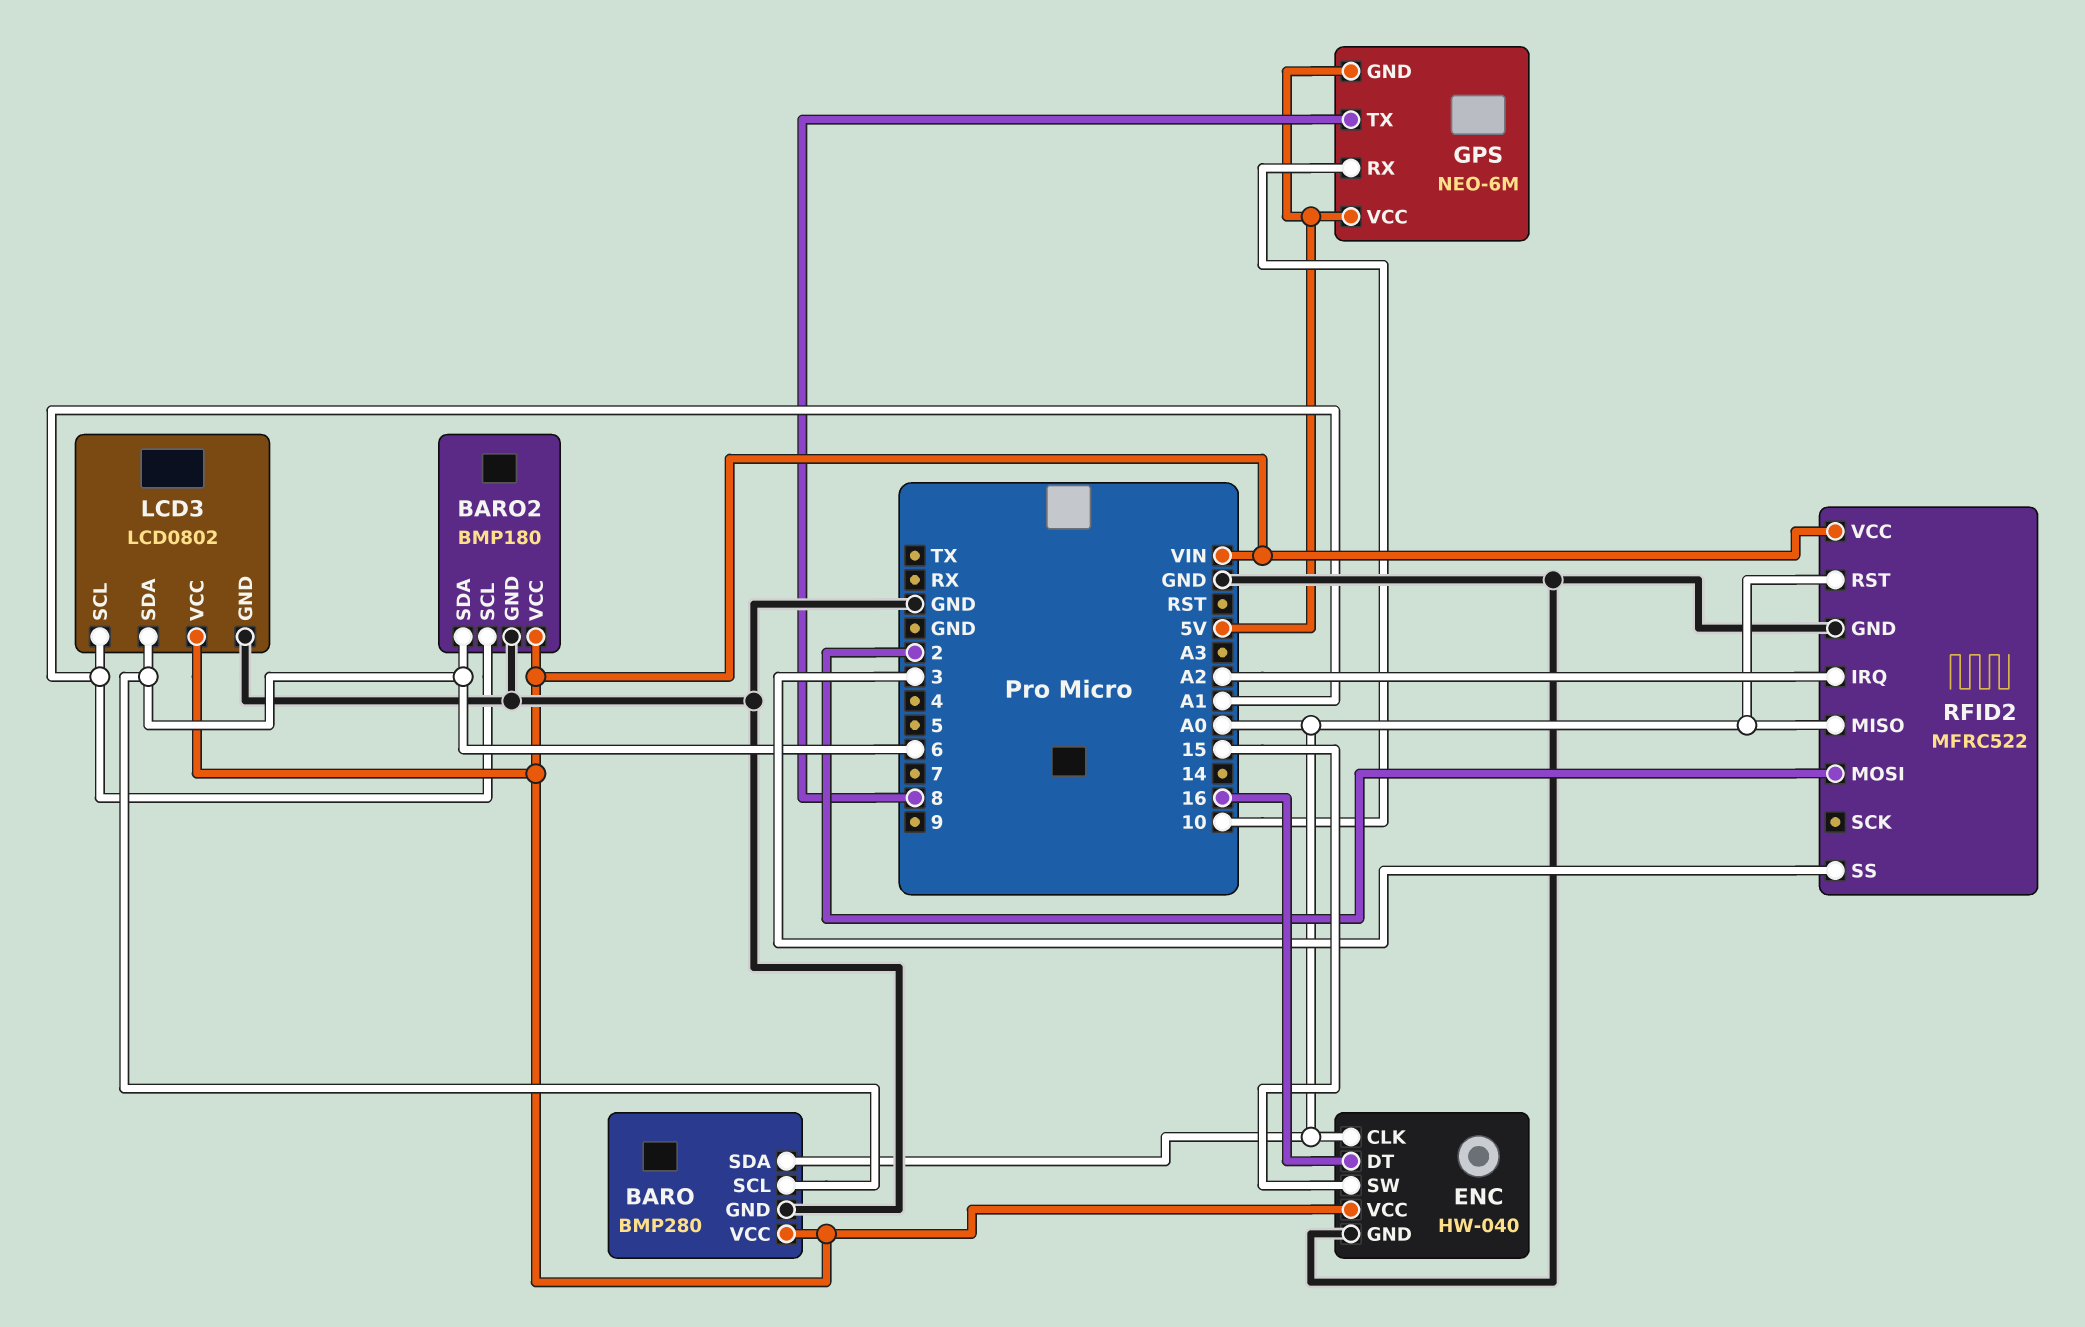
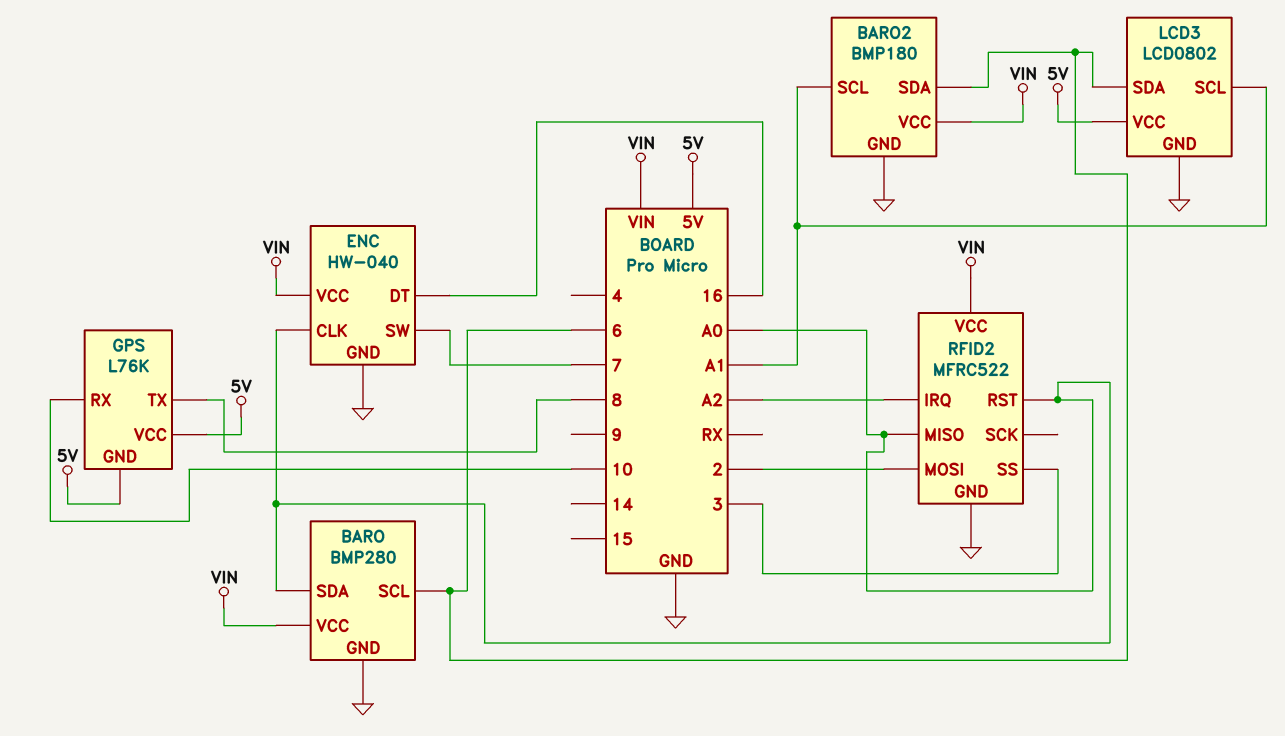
ENC pin SW: 15 -> 7
GPS: NEO-6M -> L76K
LCD3 pin VCC: VIN -> 5V

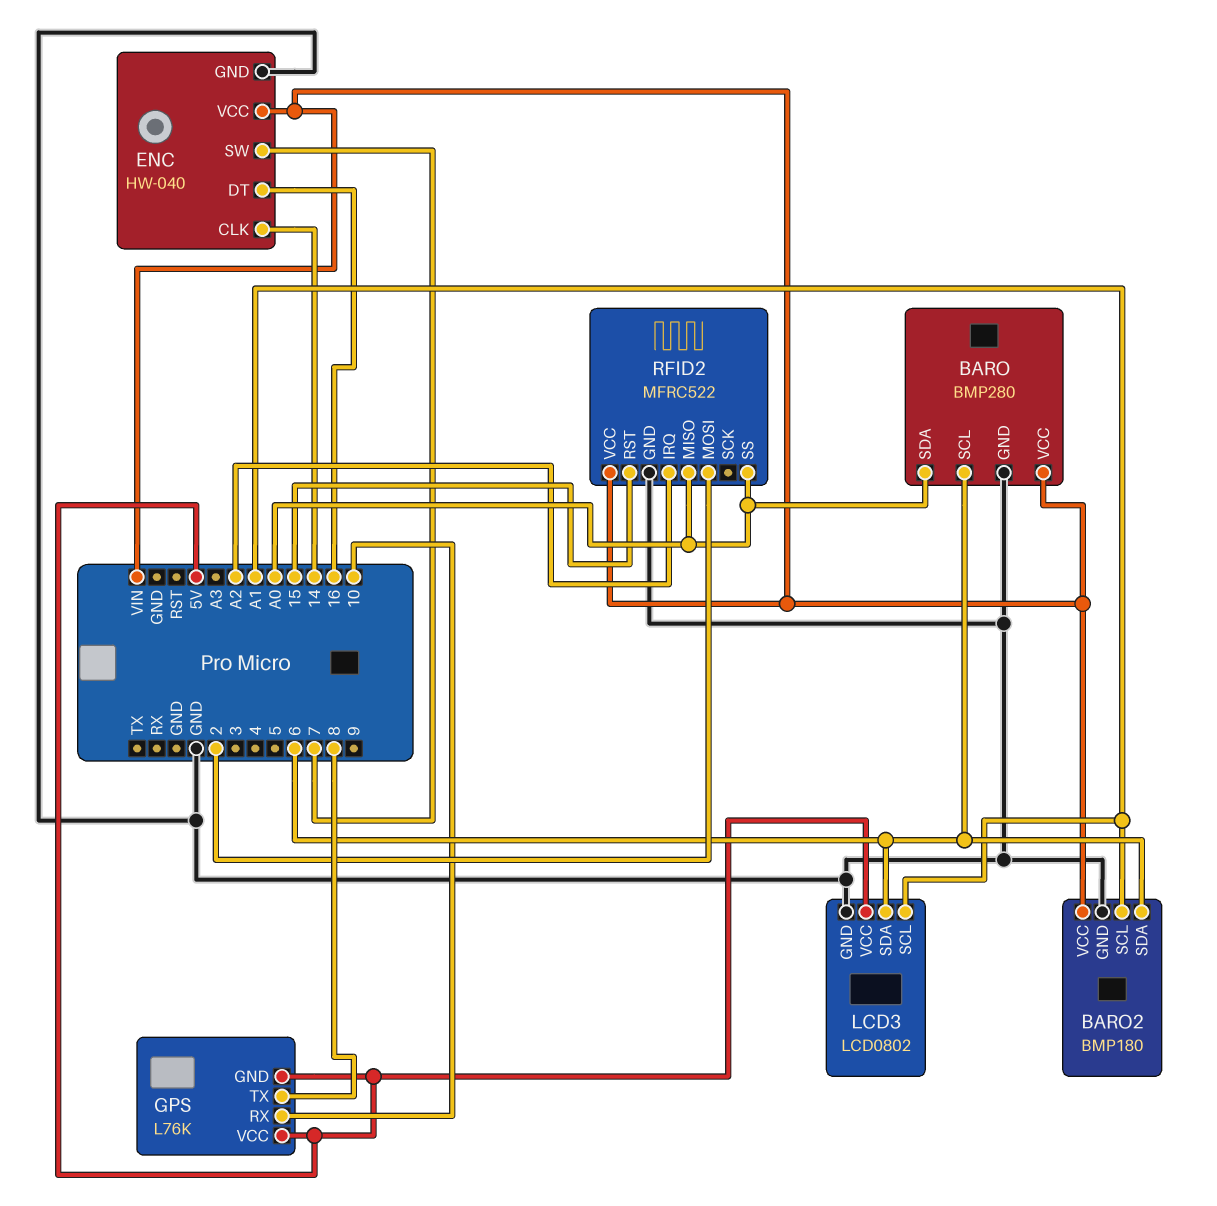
ENC pin CLK: A0 -> 14
RFID2 pin RST: A0 -> 15
RFID2 pin SS: 3 -> A0

